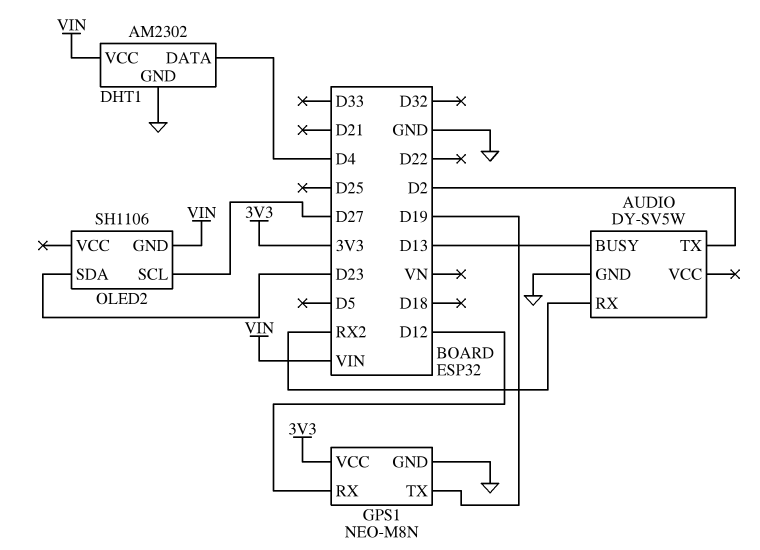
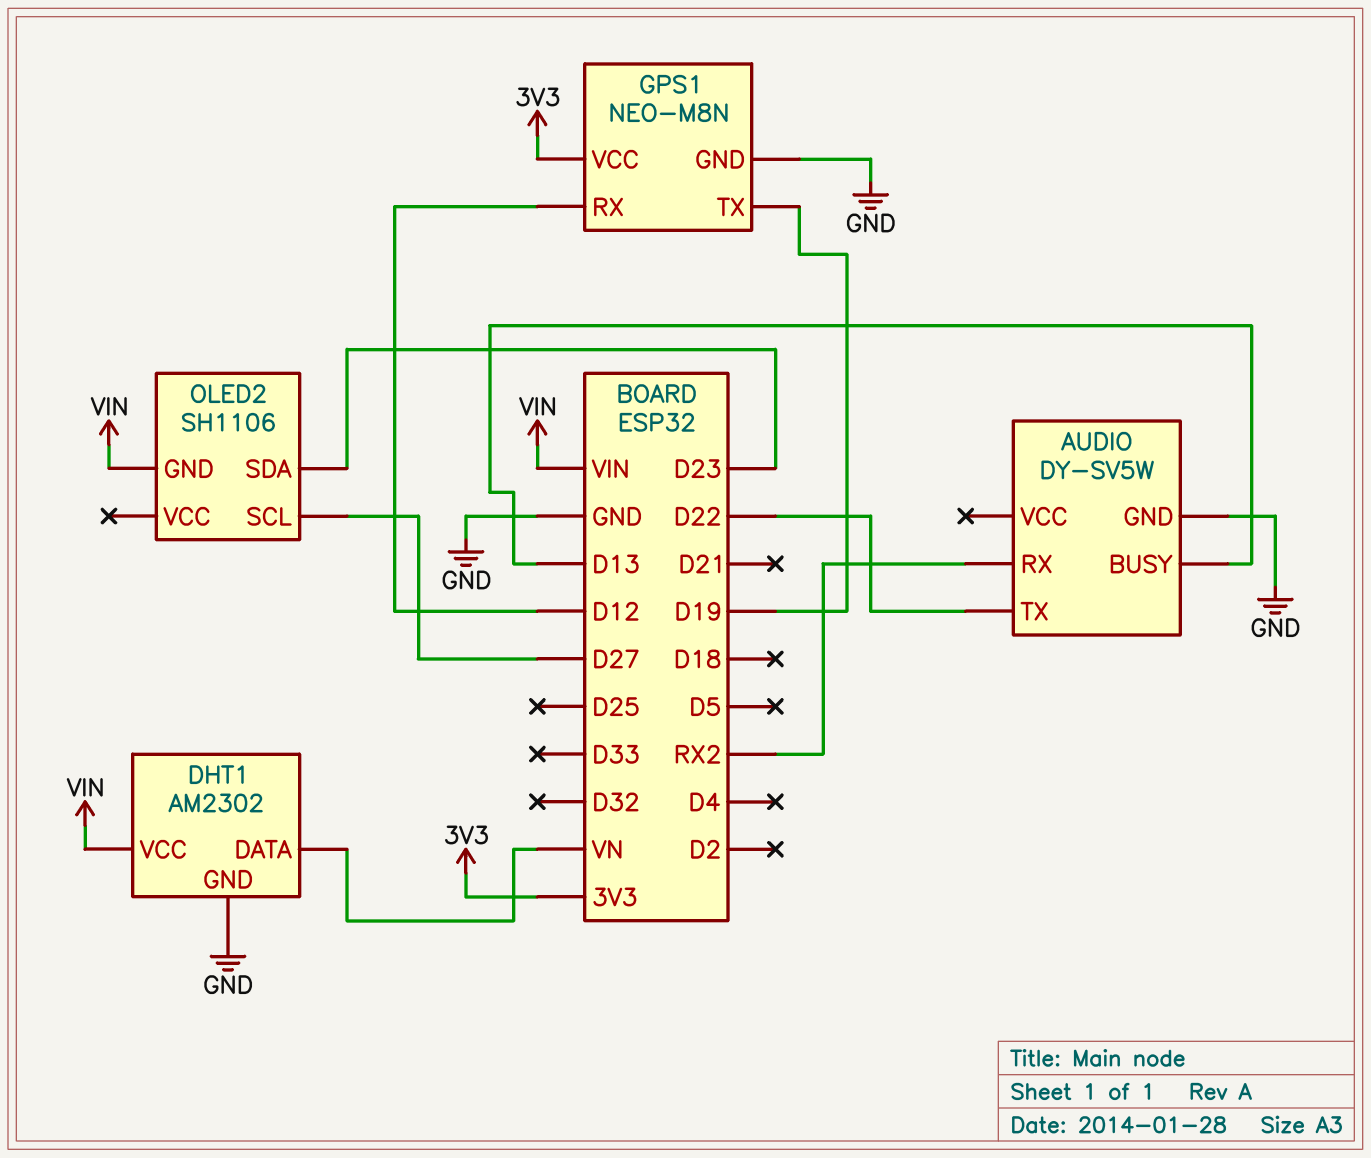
AUDIO pin TX: D2 -> D22
DHT1 pin DATA: D4 -> VN

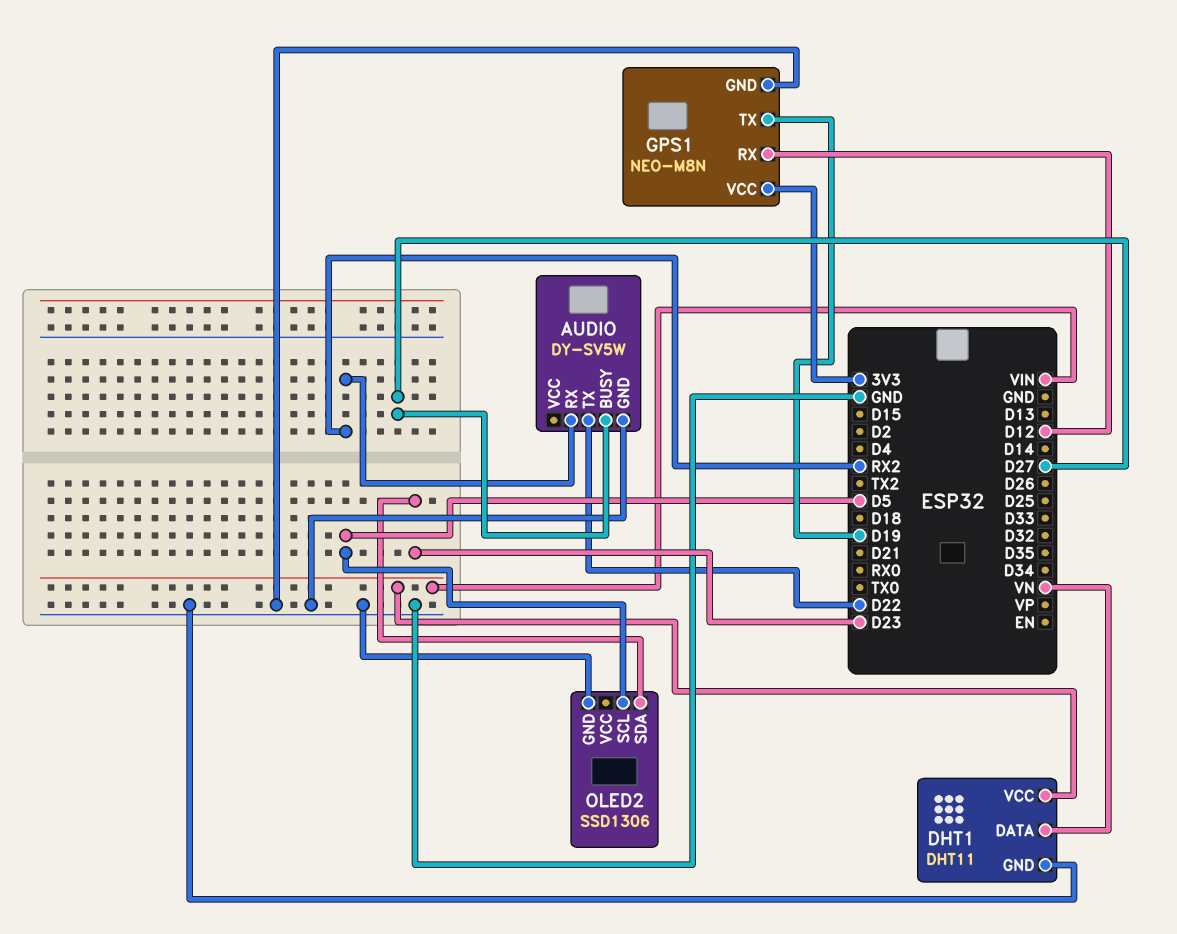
AUDIO pin BUSY: D13 -> D27
DHT1: AM2302 -> DHT11
OLED2: SH1106 -> SSD1306
OLED2 pin GND: VIN -> GND
OLED2 pin SCL: D27 -> D5

